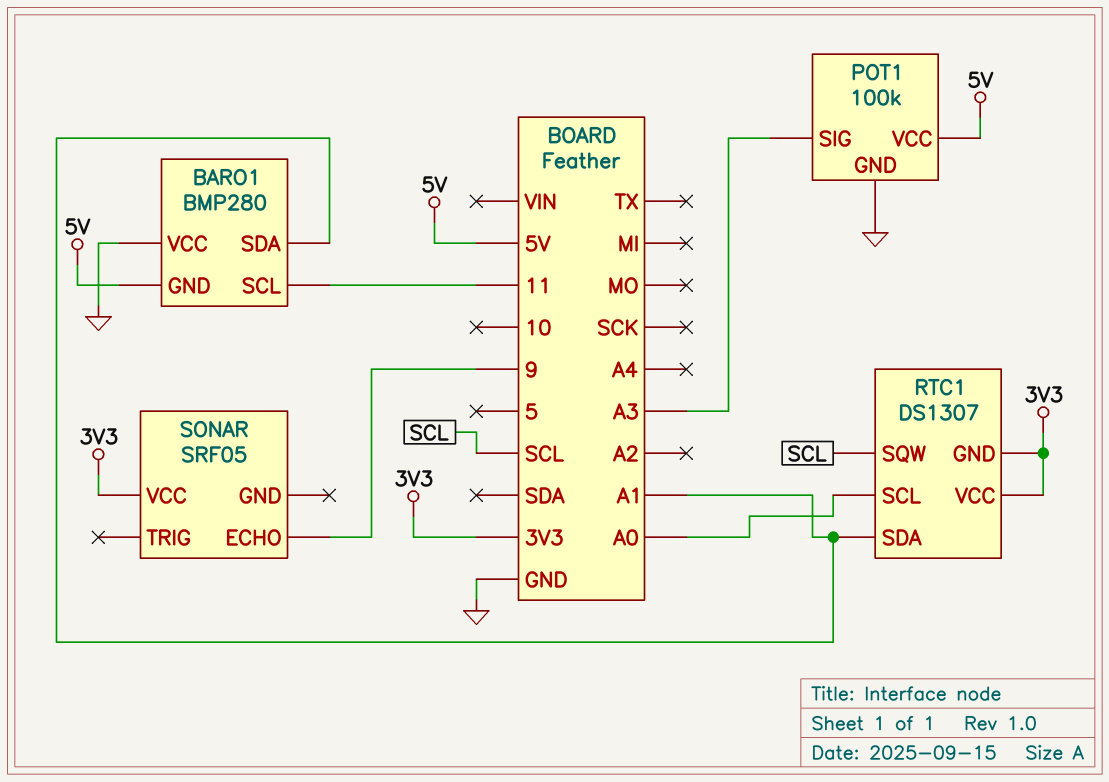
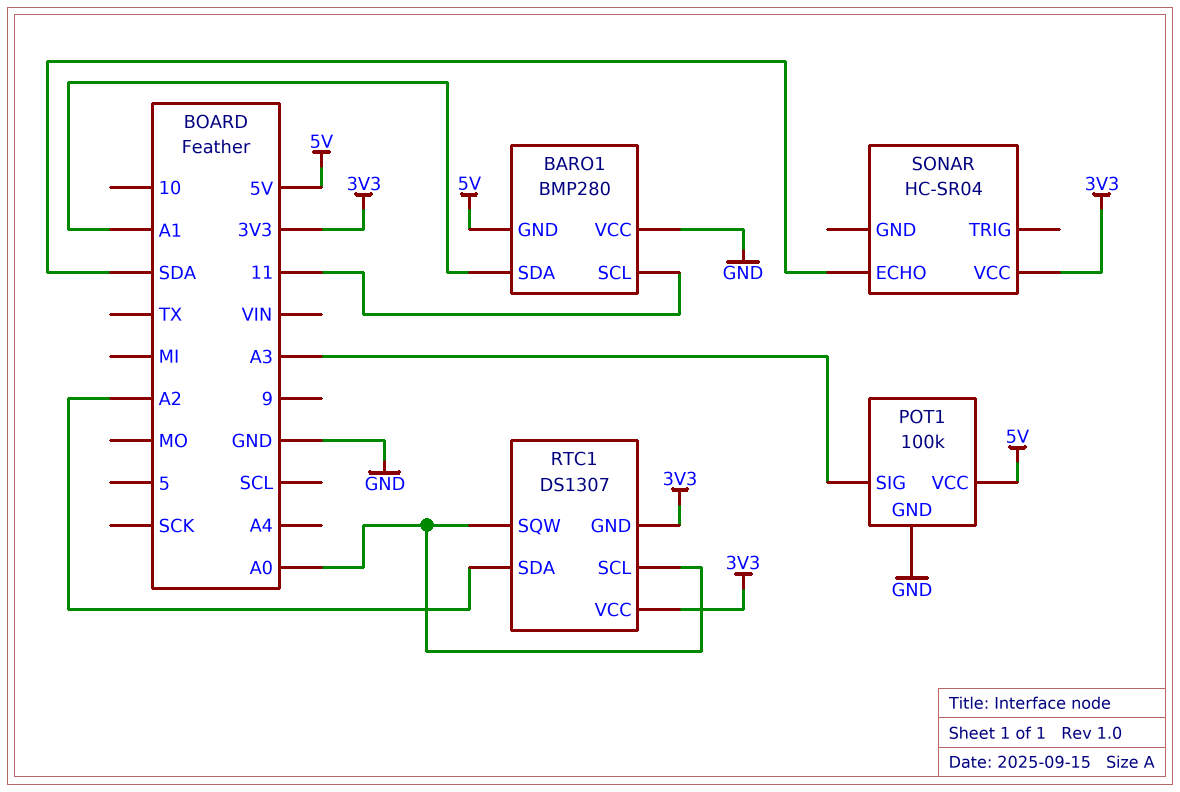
RTC1 pin SDA: A1 -> A2
RTC1 pin SQW: SCL -> A0
SONAR: SRF05 -> HC-SR04
SONAR pin ECHO: 9 -> SDA

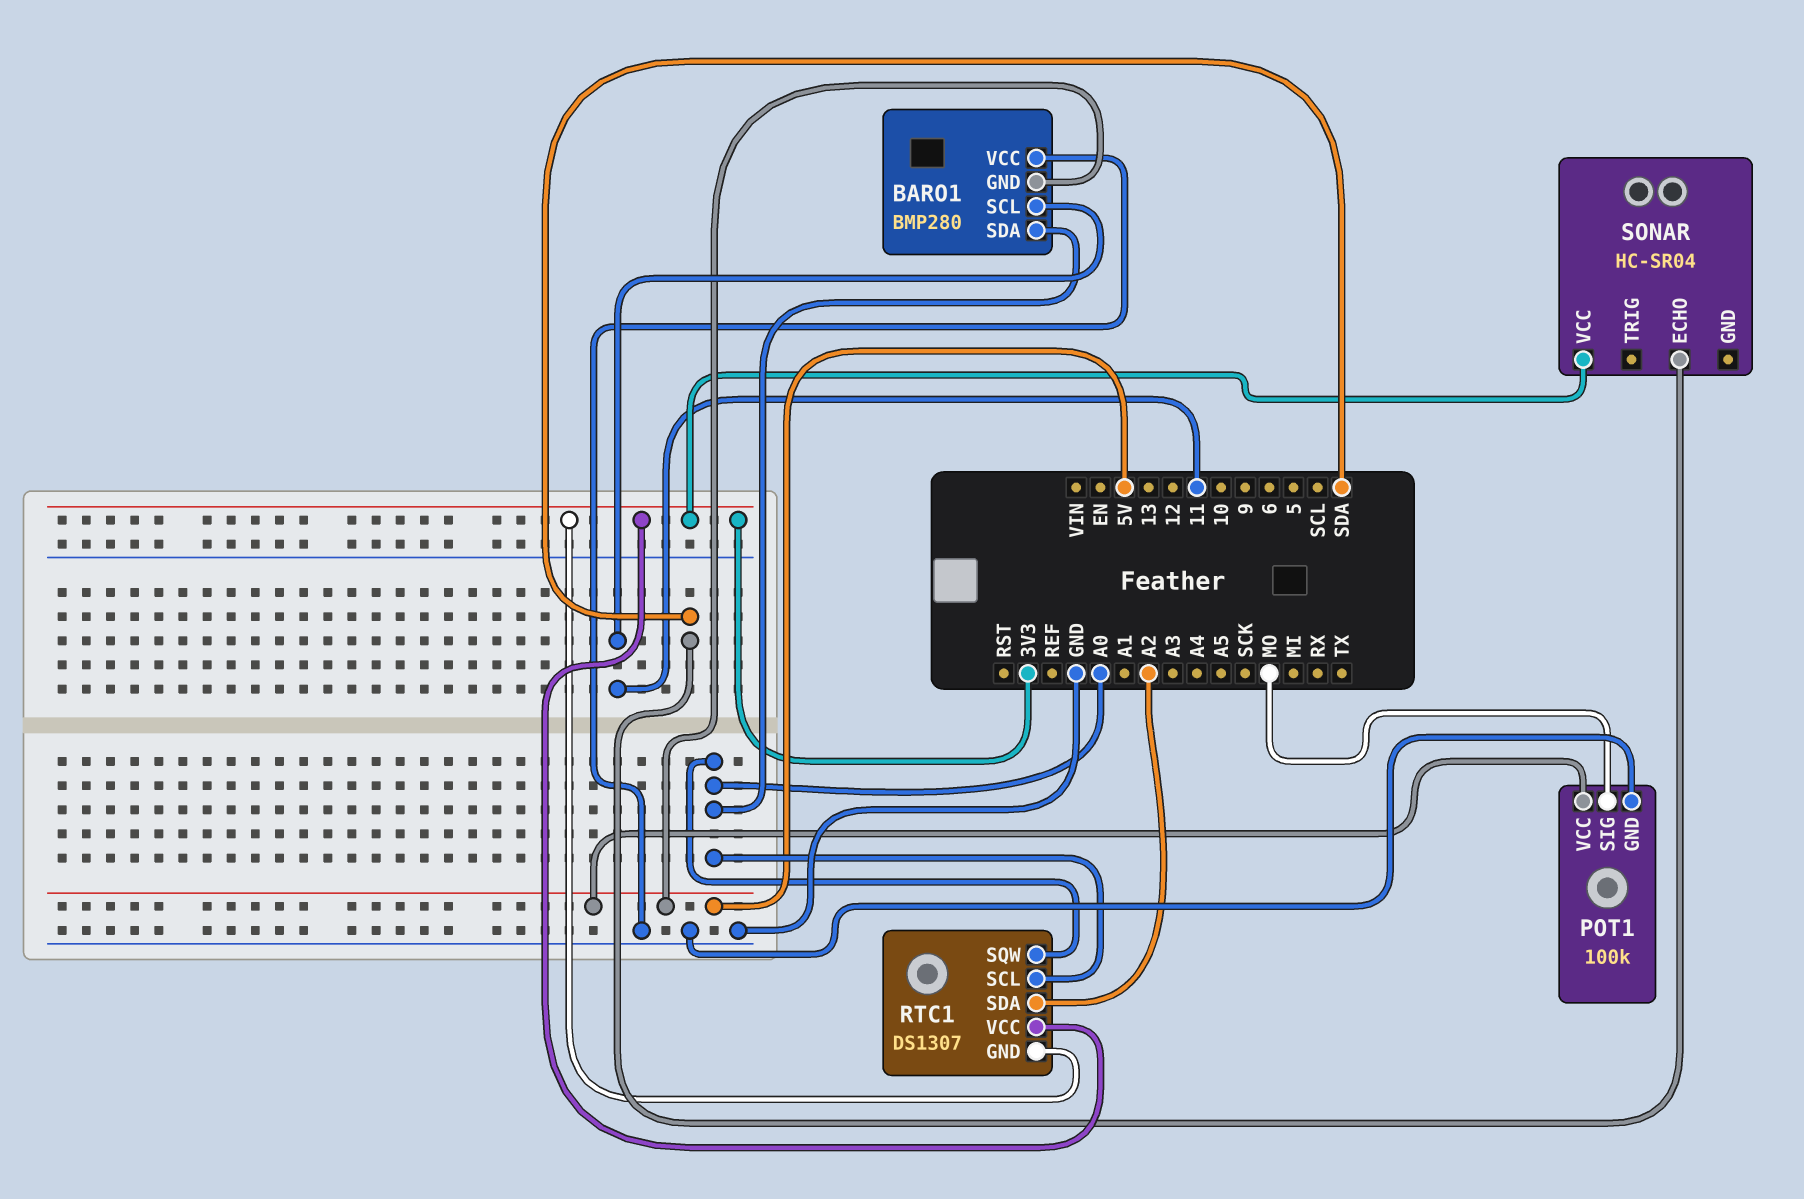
BARO1 pin SDA: A1 -> A0
POT1 pin SIG: A3 -> MO

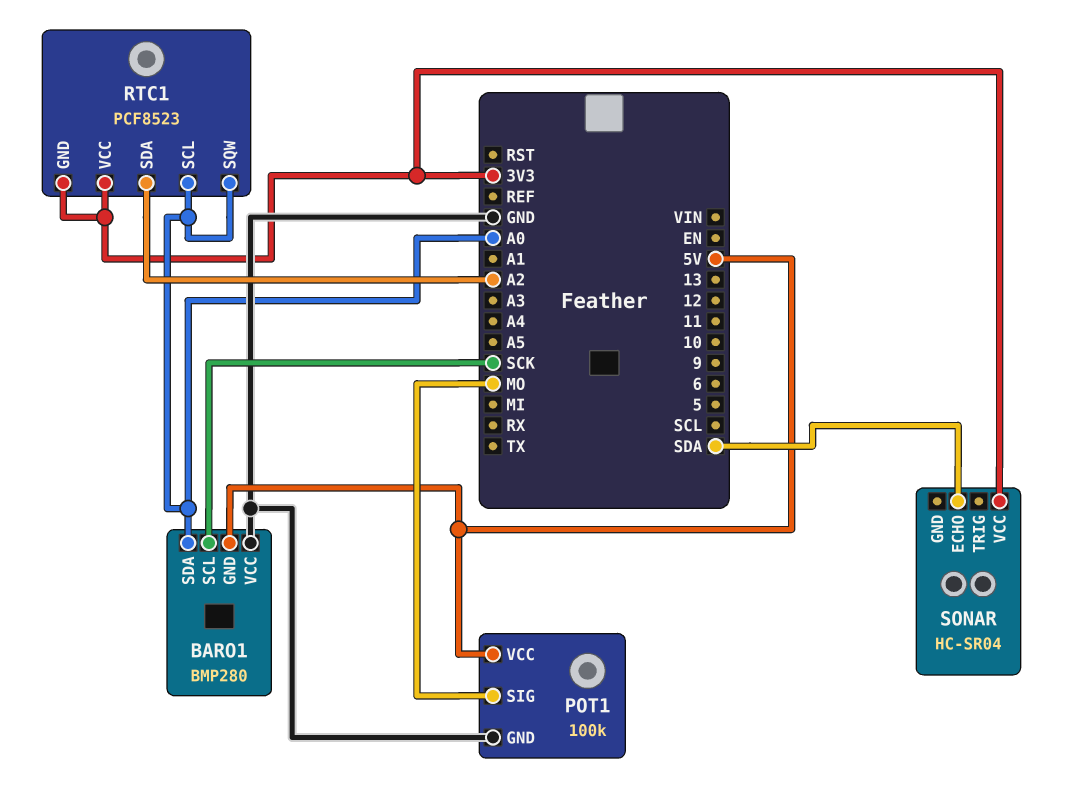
BARO1 pin SCL: 11 -> SCK
RTC1: DS1307 -> PCF8523

